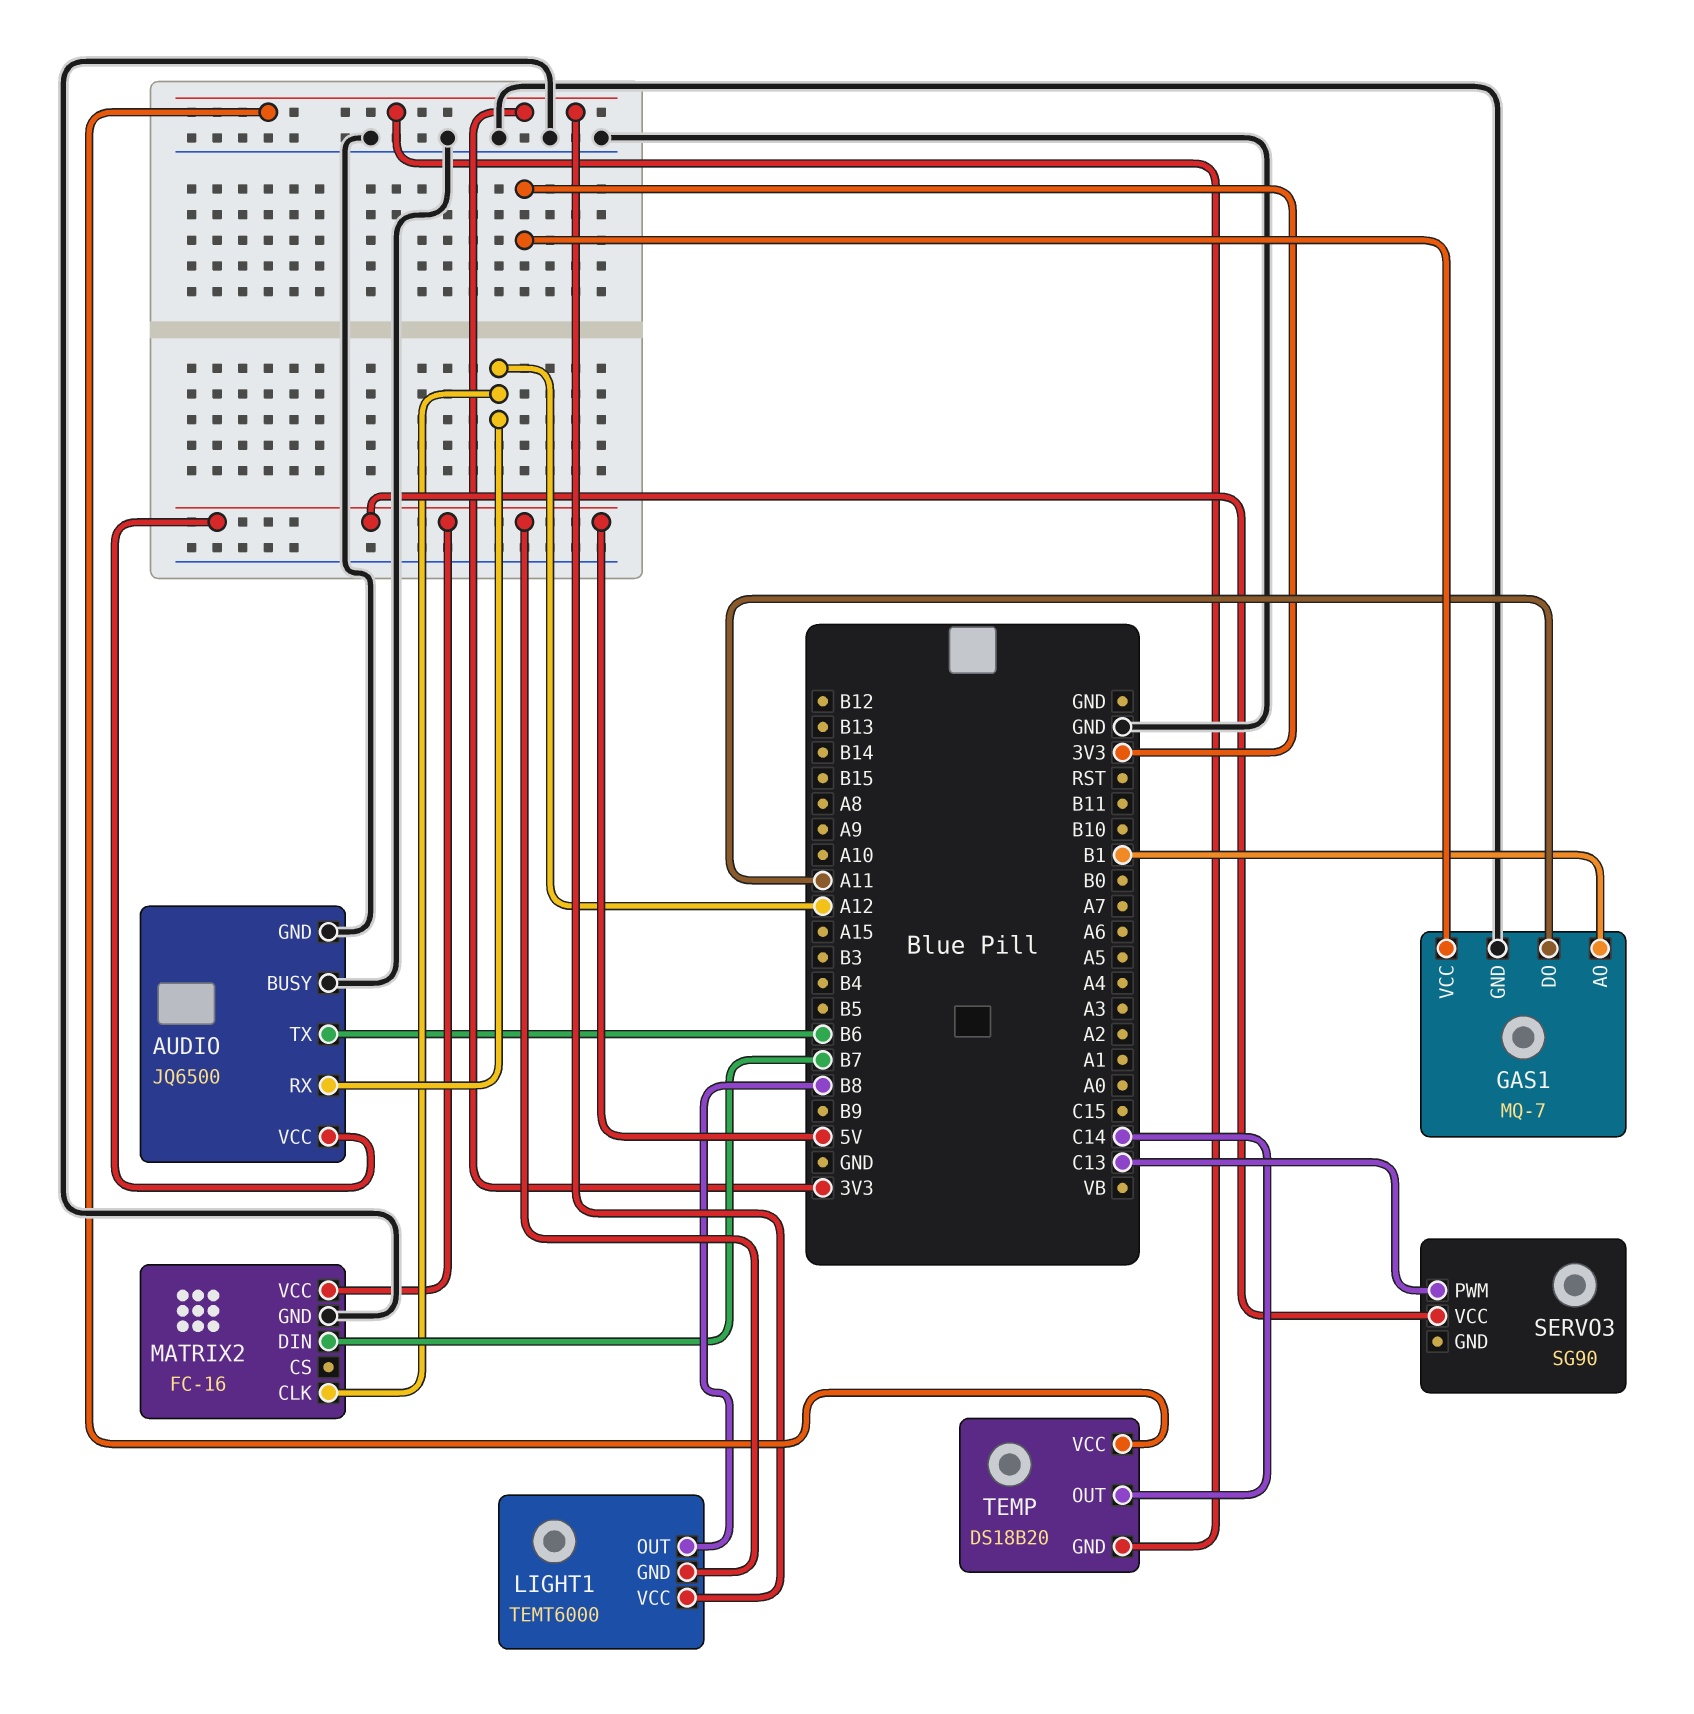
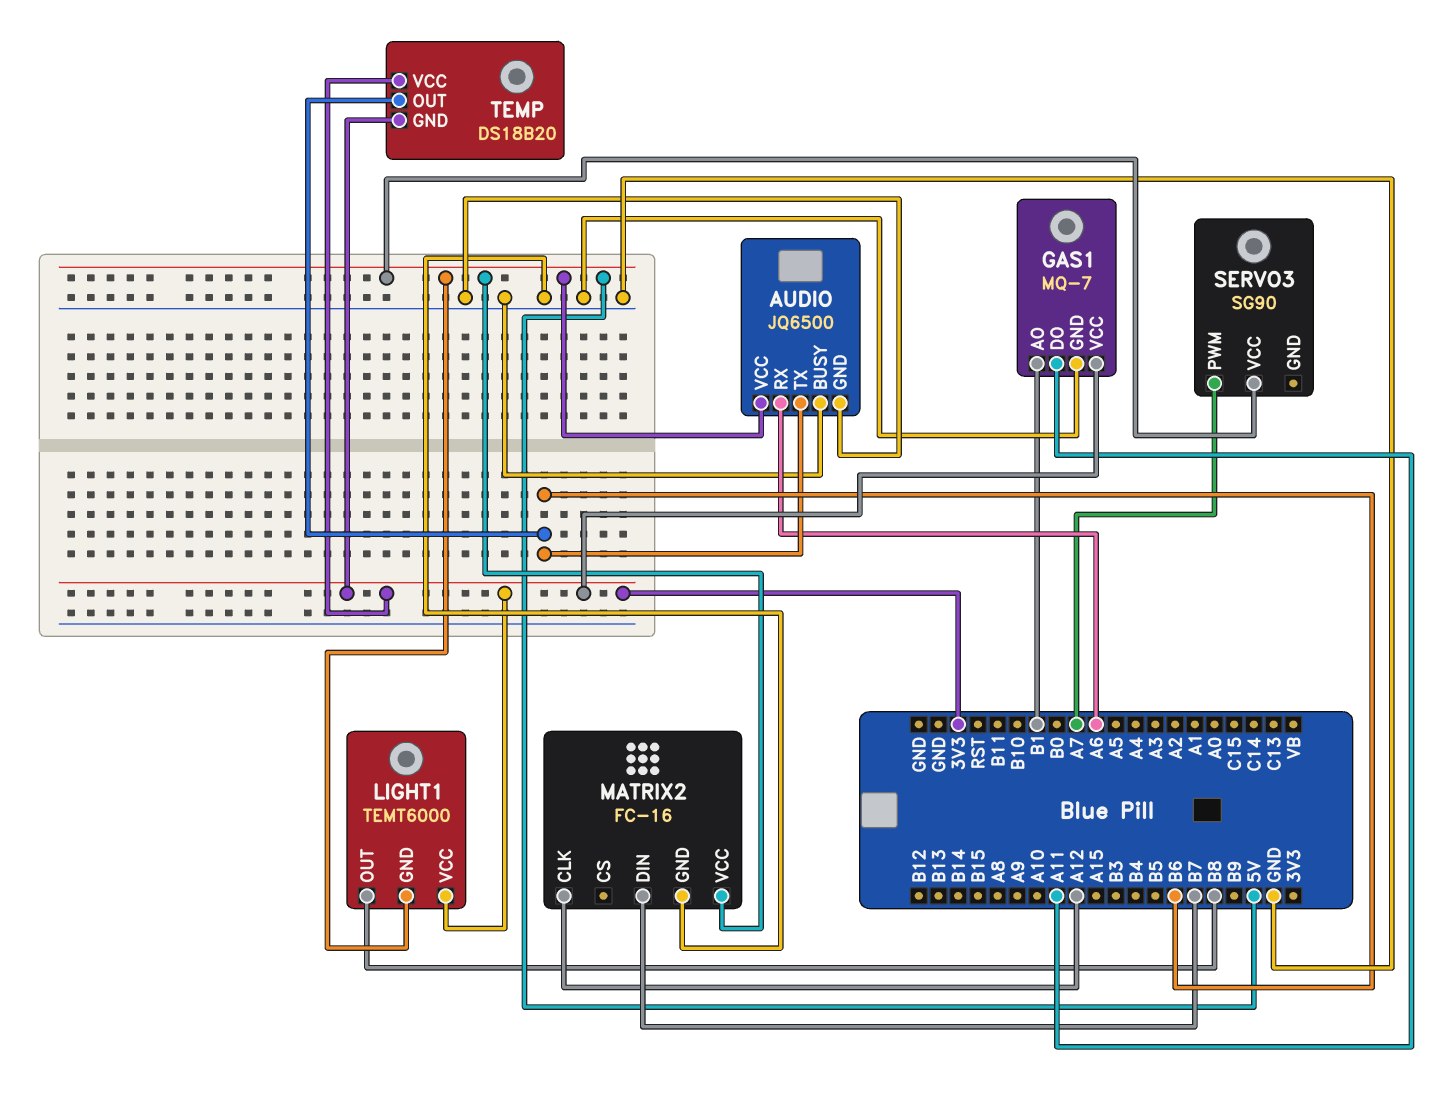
AUDIO pin RX: A12 -> A6
SERVO3 pin PWM: C13 -> A7
TEMP pin OUT: C14 -> B6

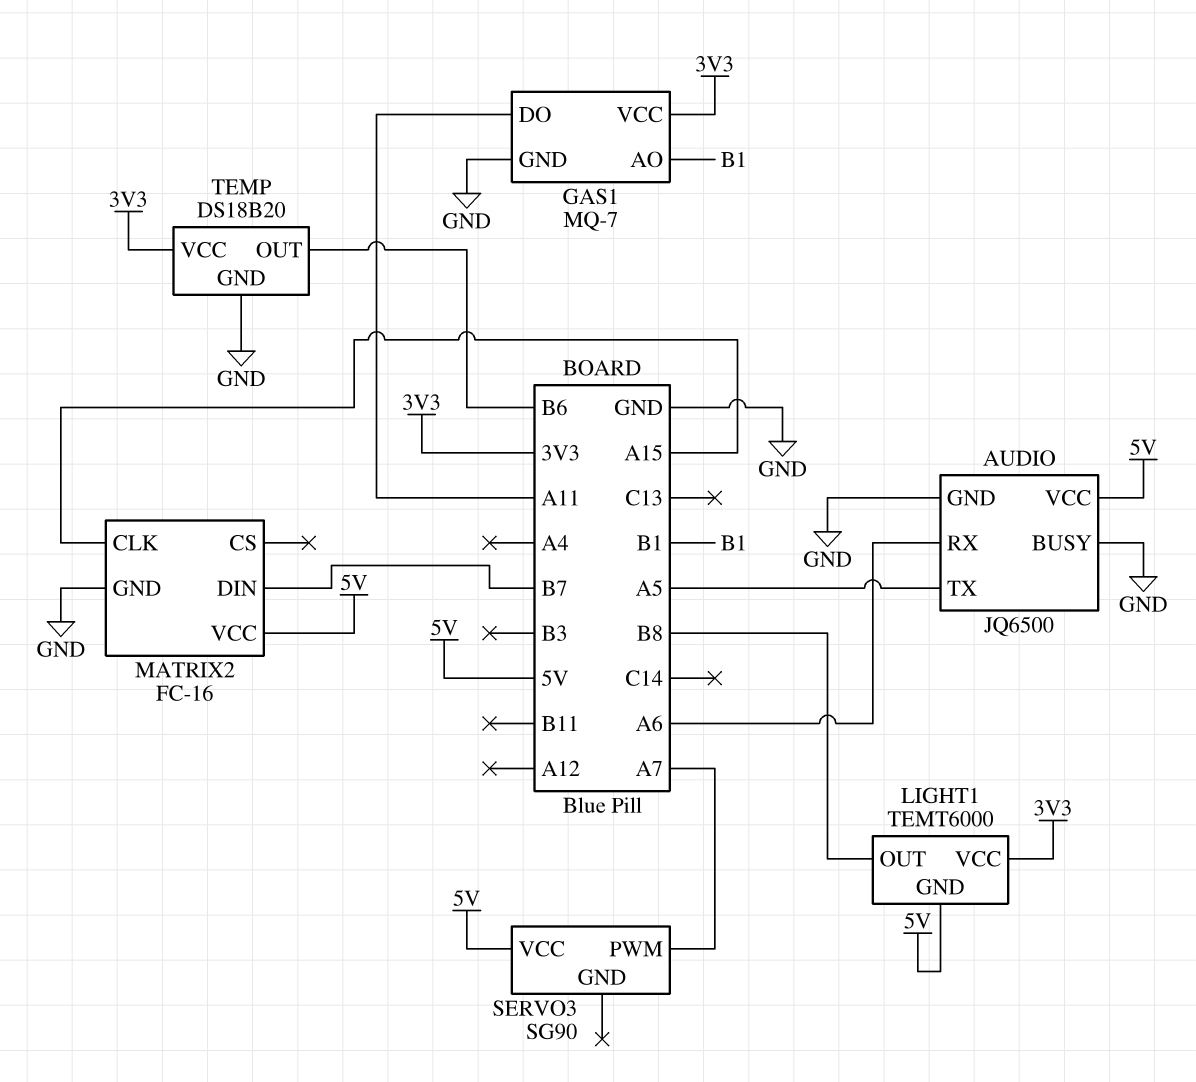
AUDIO pin TX: B6 -> A5
MATRIX2 pin CLK: A12 -> A15
TEMP pin GND: 3V3 -> GND

